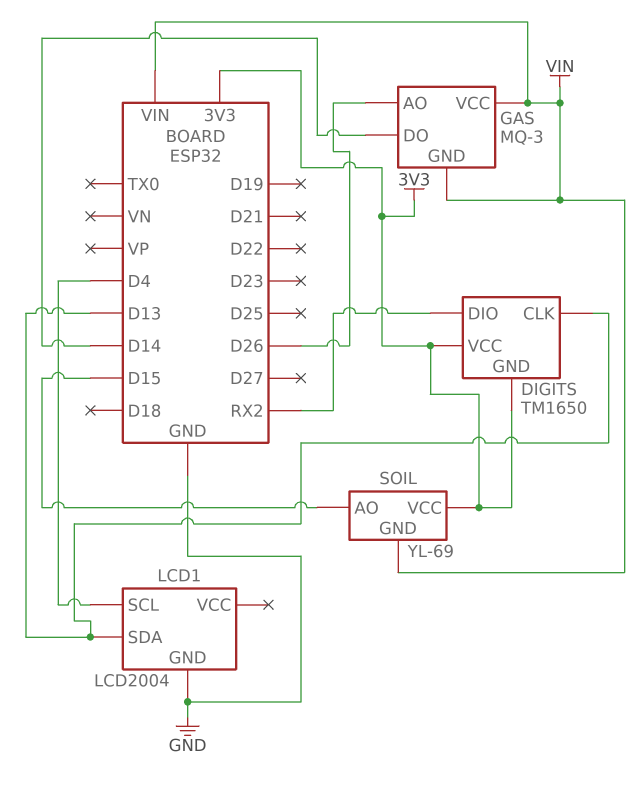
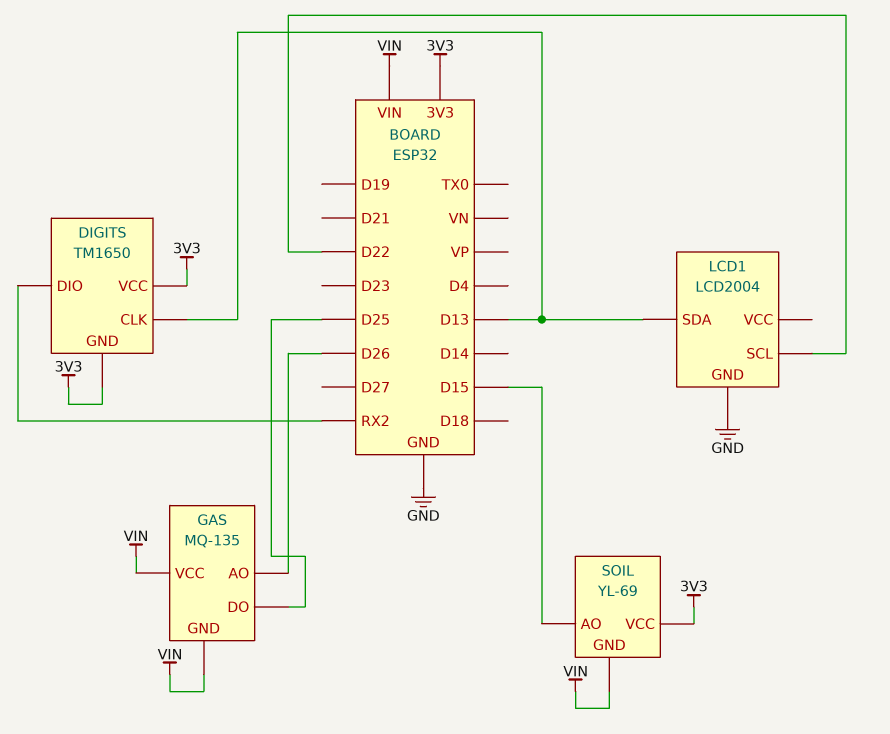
GAS: MQ-3 -> MQ-135
GAS pin DO: D14 -> D25
LCD1 pin SCL: D4 -> D22

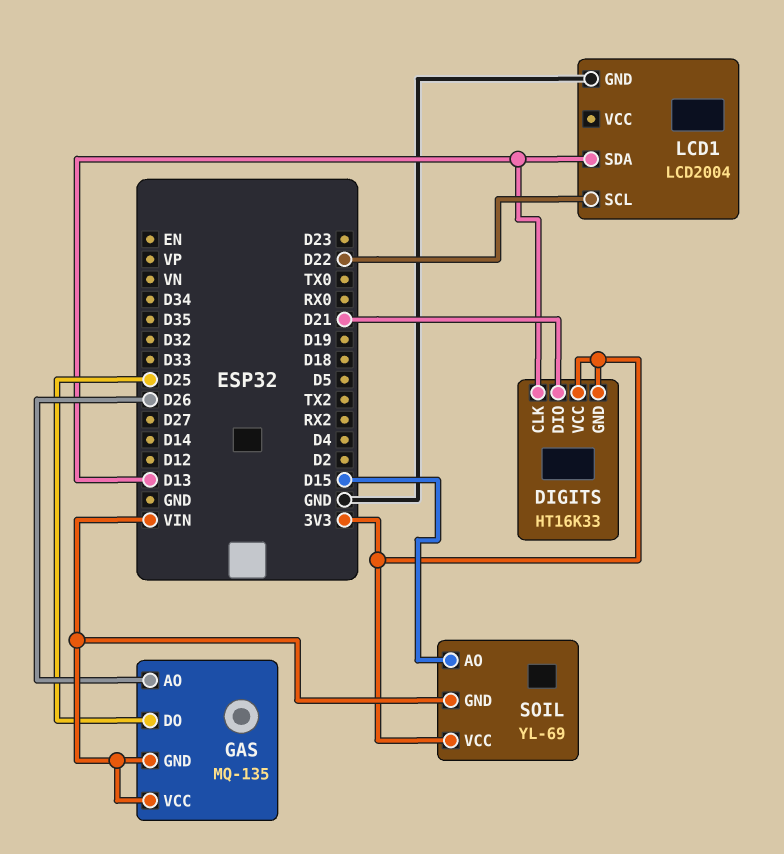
DIGITS: TM1650 -> HT16K33
DIGITS pin DIO: RX2 -> D21

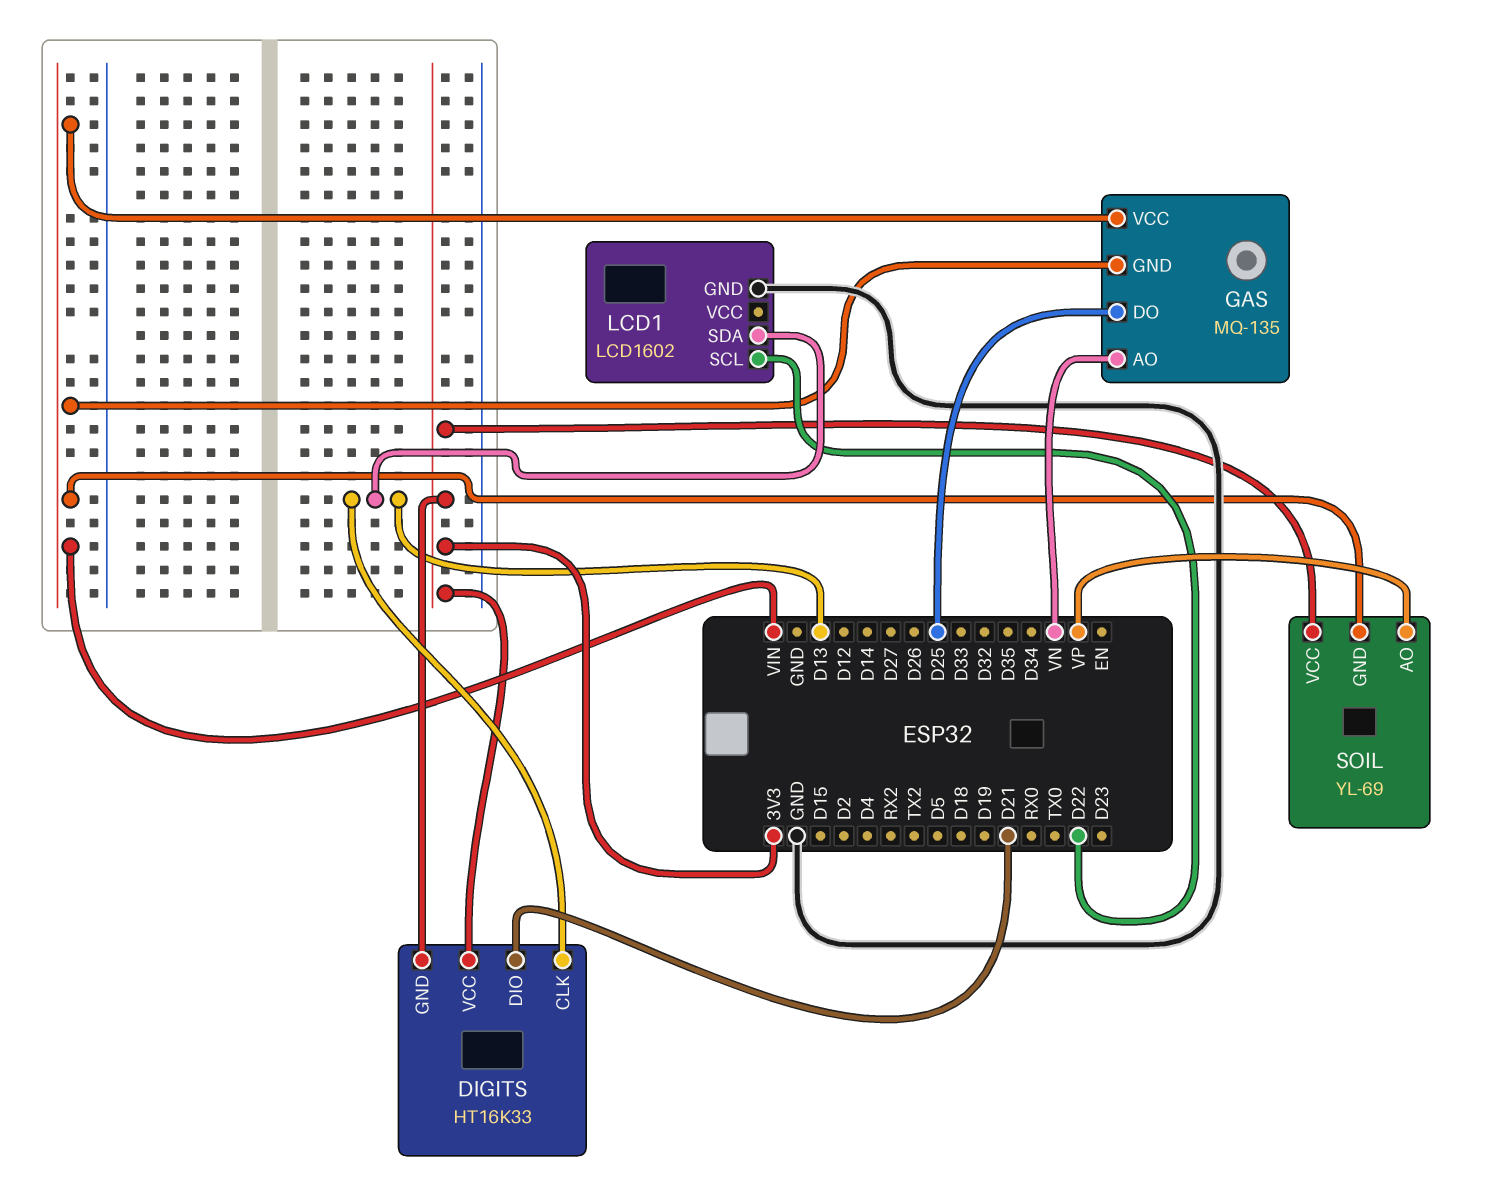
GAS pin AO: D26 -> VN
LCD1: LCD2004 -> LCD1602
SOIL pin AO: D15 -> VP

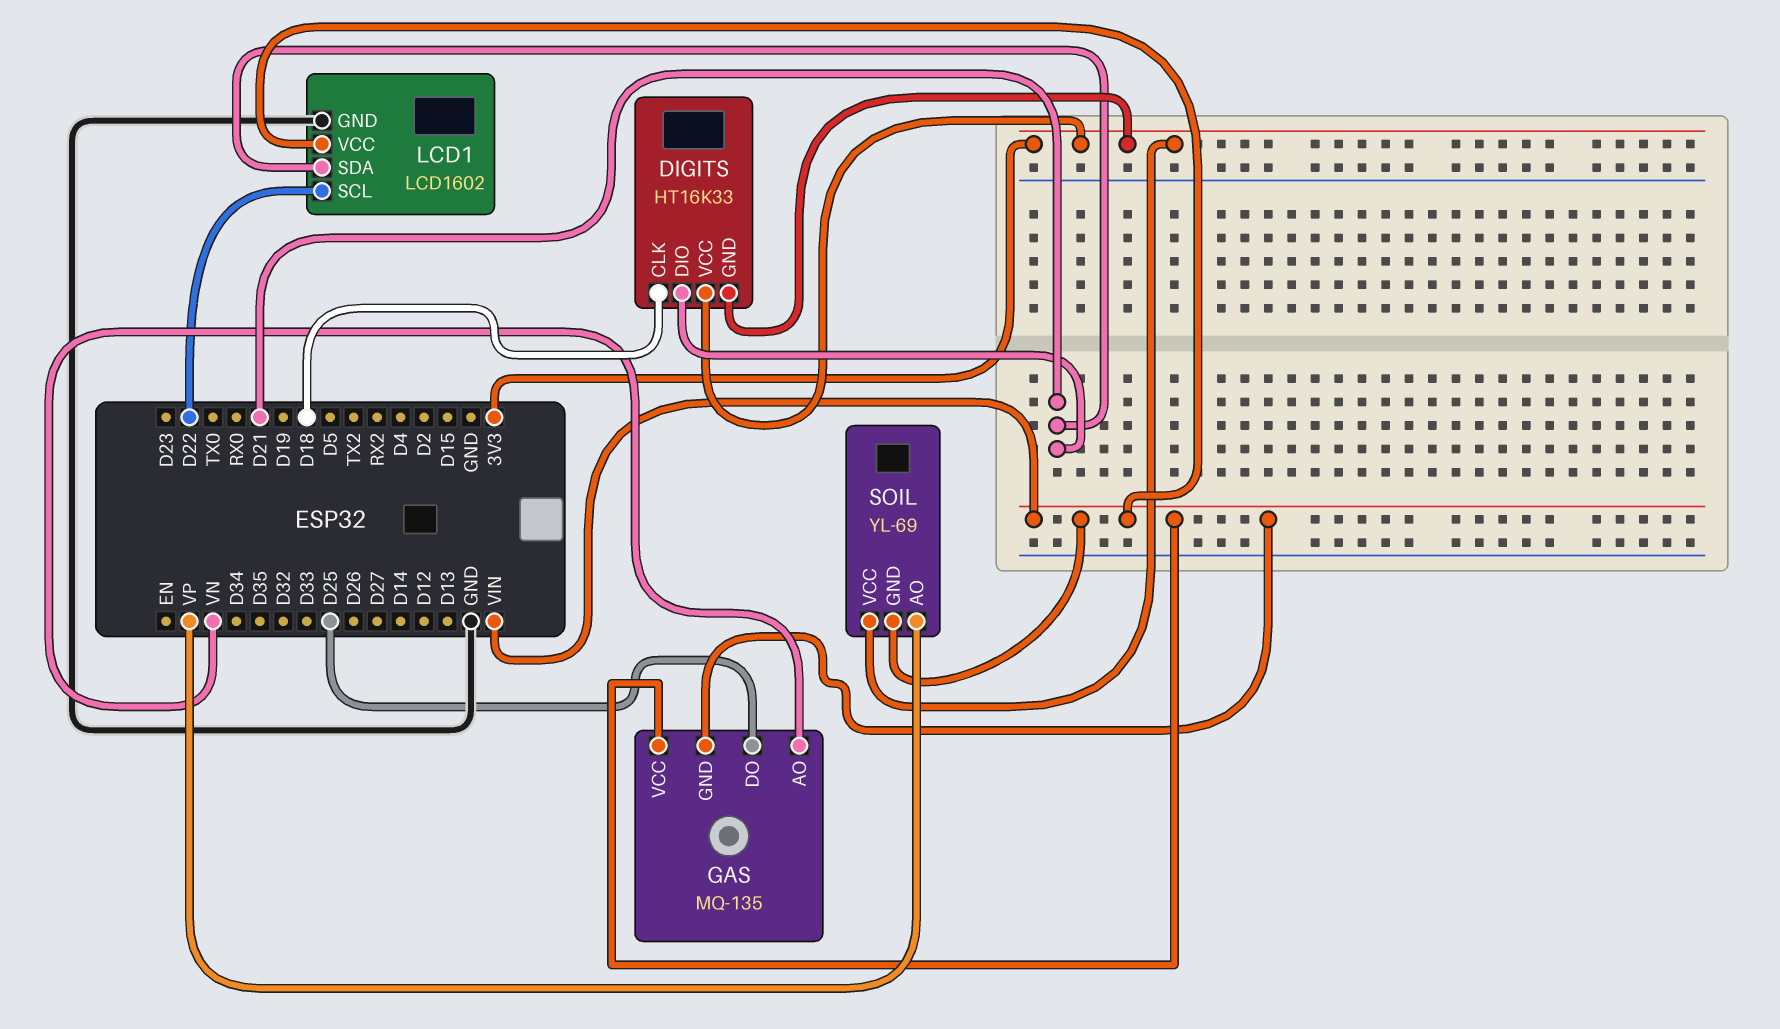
DIGITS pin CLK: D13 -> D18
LCD1 pin SDA: D13 -> D21
LCD1 pin VCC: none -> VIN

